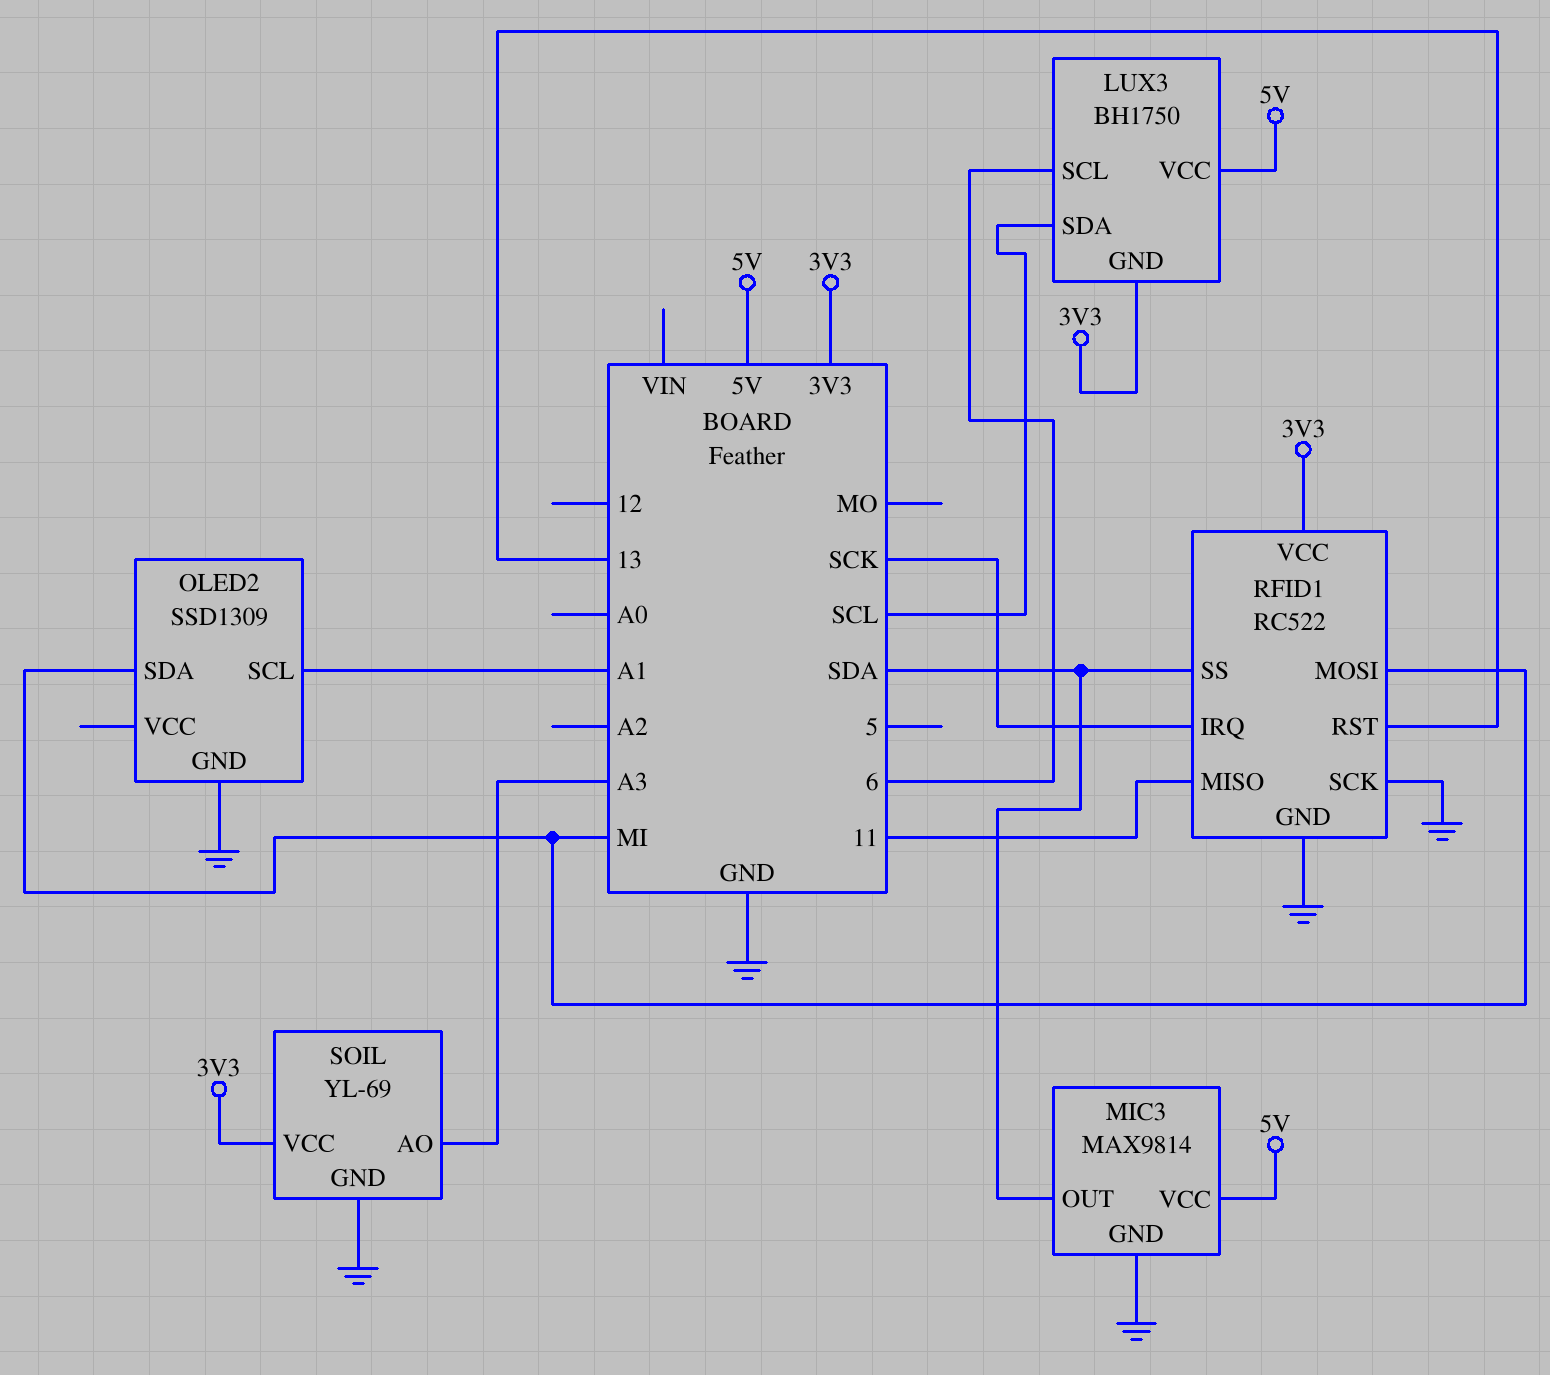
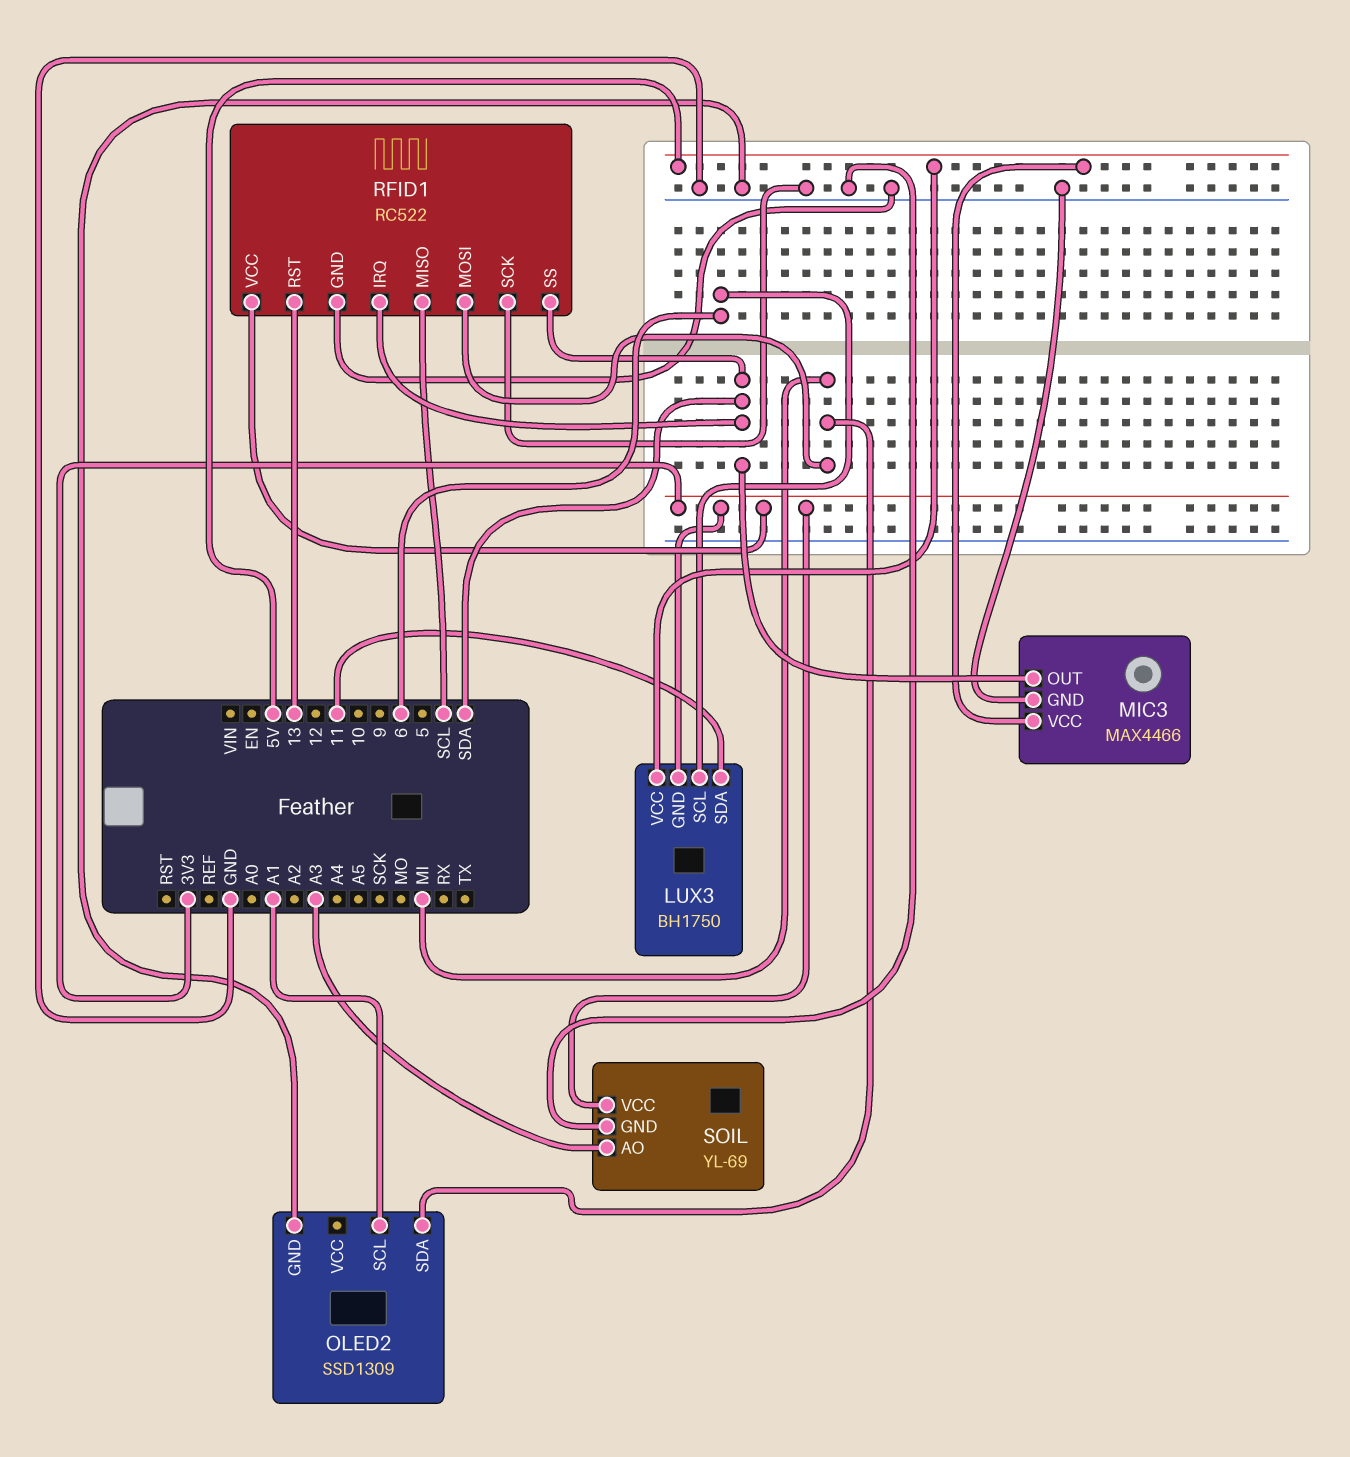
LUX3 pin SDA: SCL -> 11
MIC3: MAX9814 -> MAX4466
RFID1 pin IRQ: SCK -> SDA
RFID1 pin MISO: 11 -> SCL

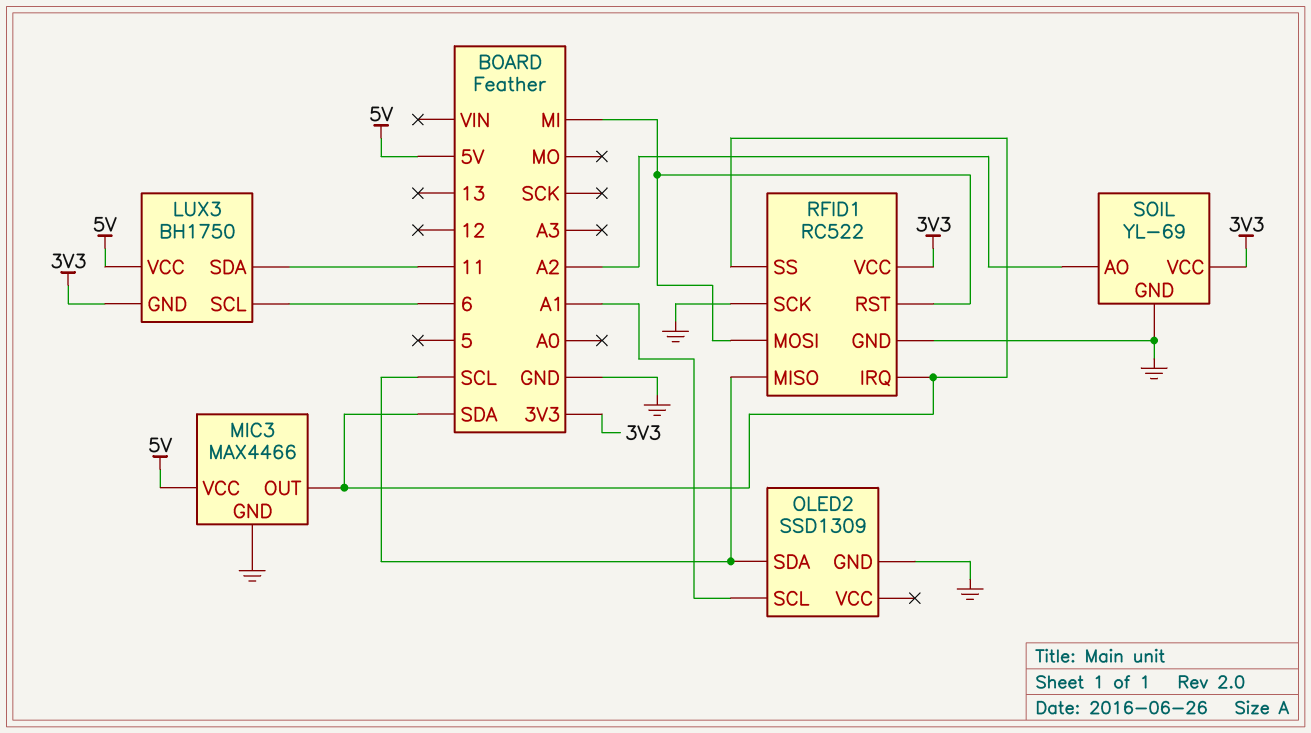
OLED2 pin SDA: MI -> SCL
RFID1 pin RST: 13 -> MI
SOIL pin AO: A3 -> A2

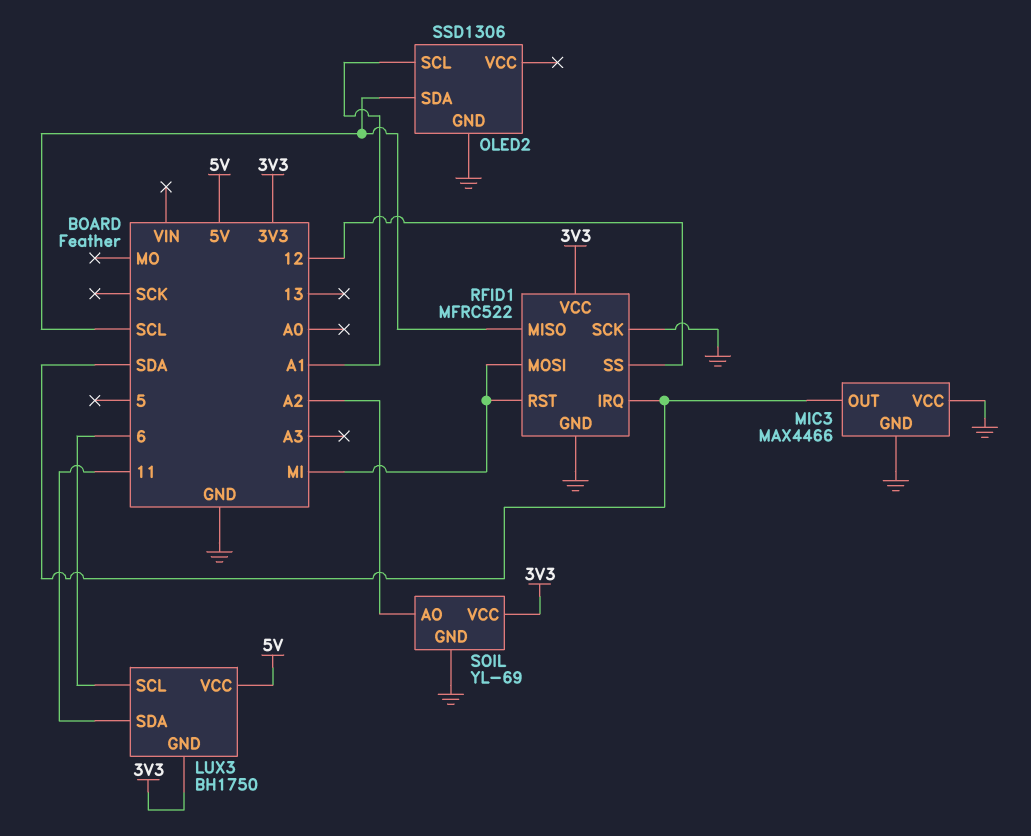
MIC3 pin VCC: 5V -> GND
OLED2: SSD1309 -> SSD1306
RFID1: RC522 -> MFRC522
RFID1 pin SS: SDA -> 12

